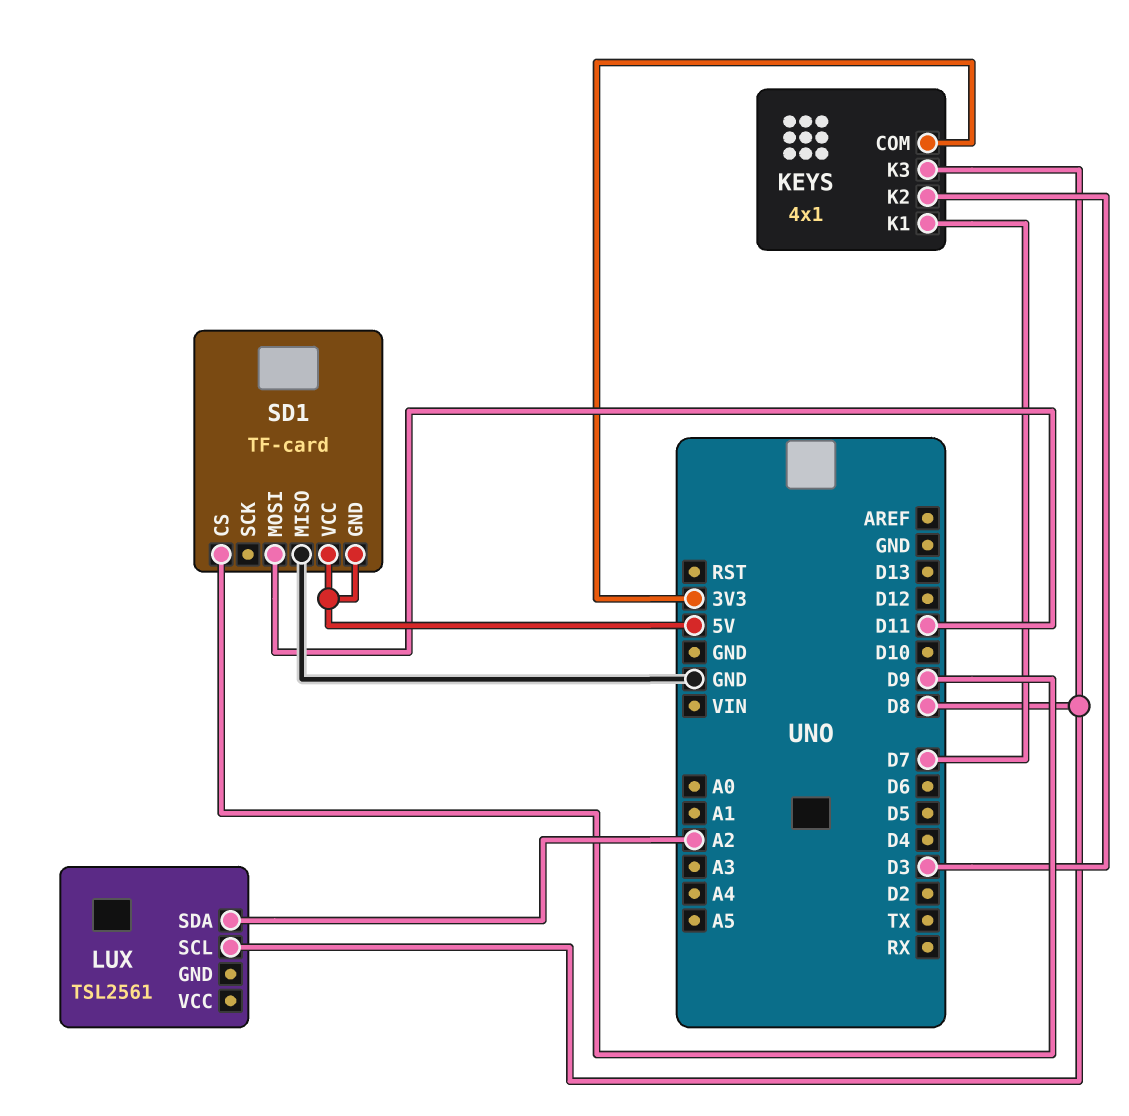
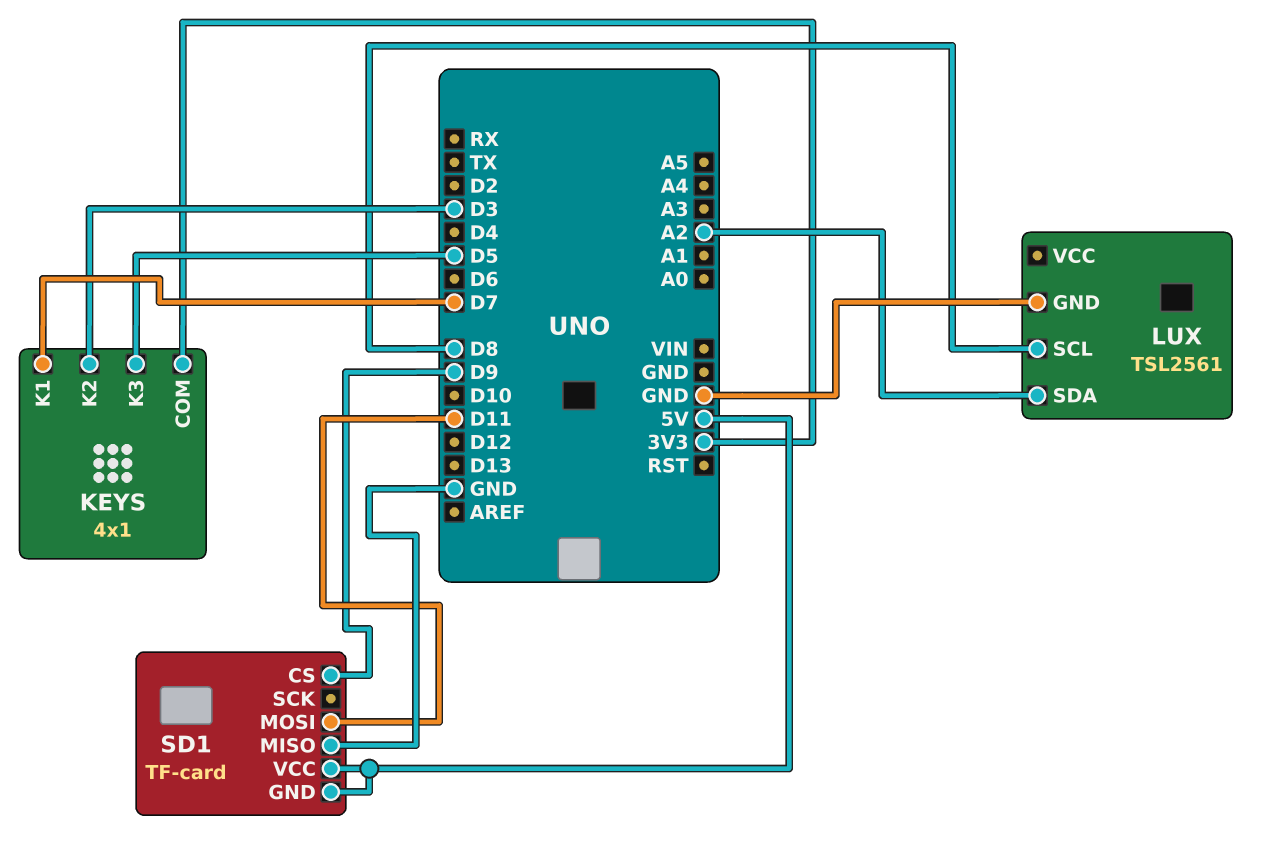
KEYS pin K3: D8 -> D5
LUX pin GND: none -> GND

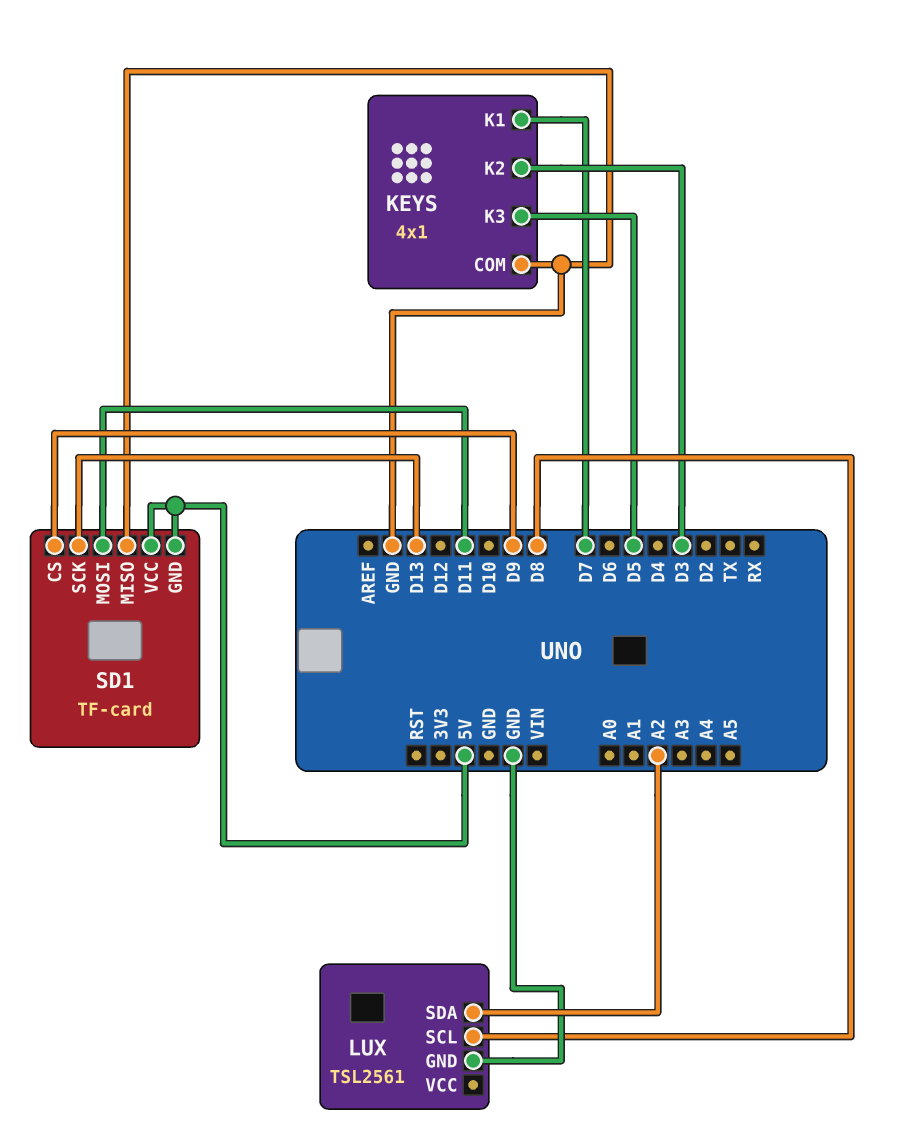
KEYS pin COM: 3V3 -> GND
SD1 pin SCK: none -> D13

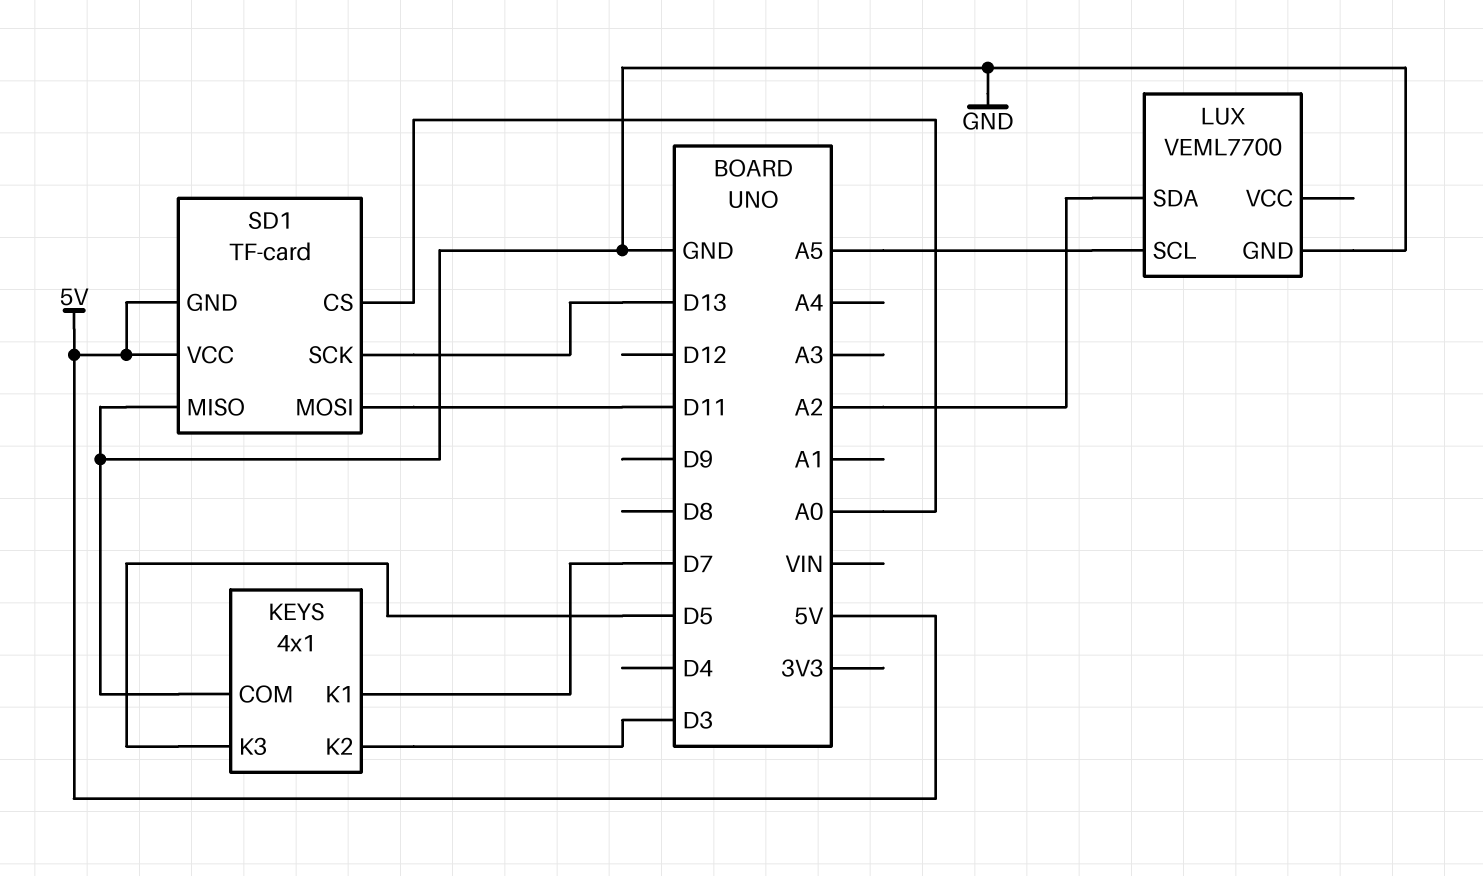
LUX: TSL2561 -> VEML7700
LUX pin SCL: D8 -> A5
SD1 pin CS: D9 -> A0

